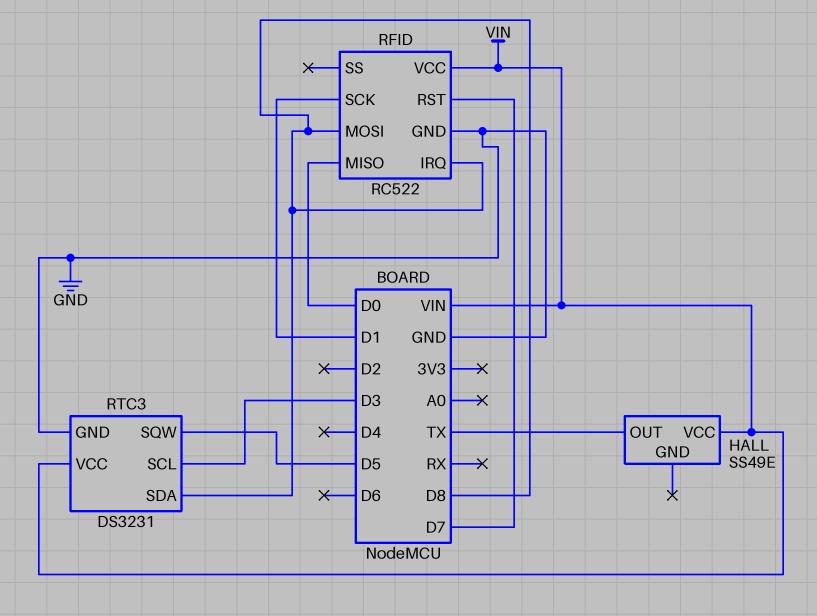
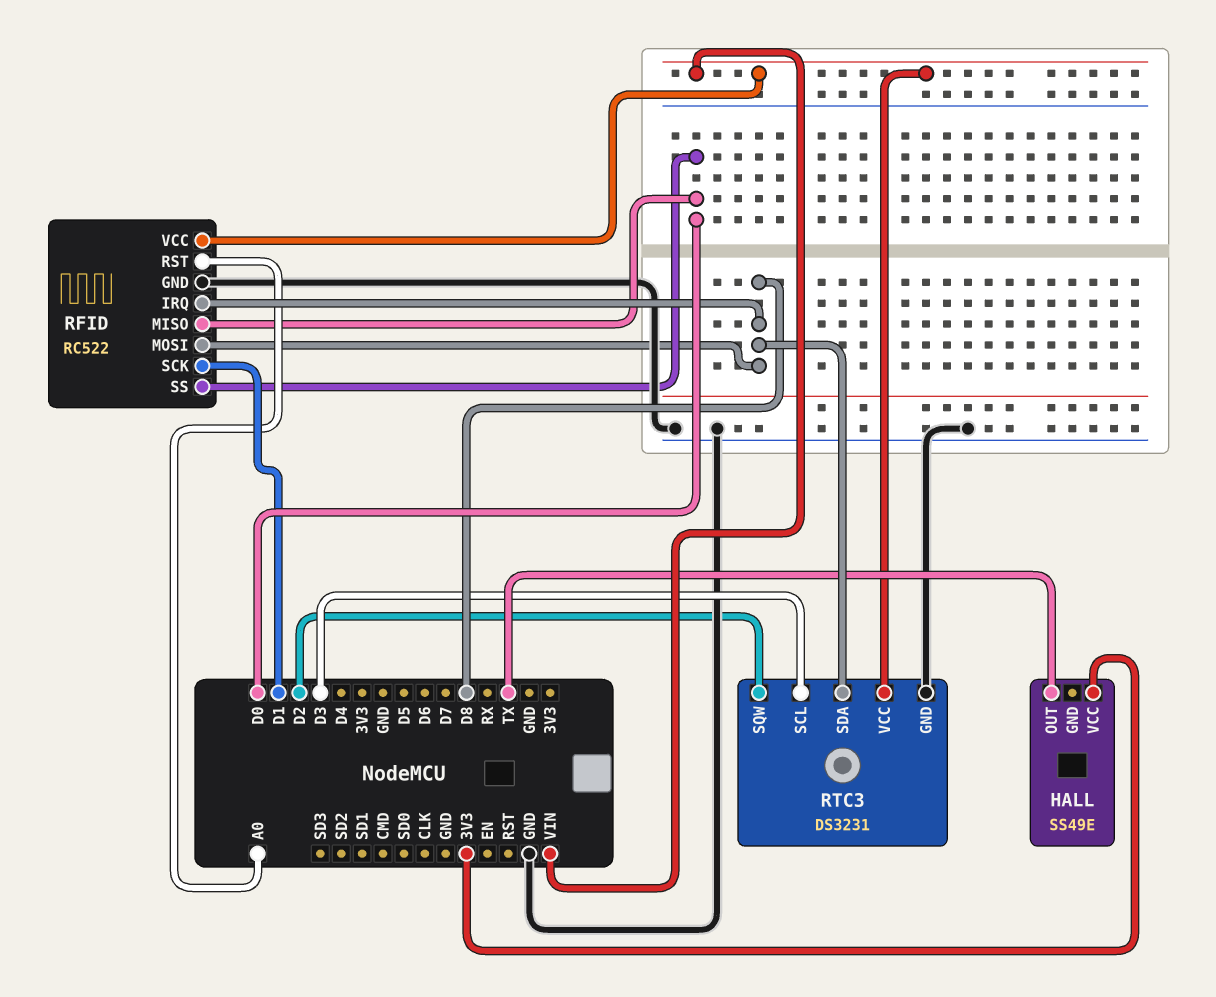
HALL pin VCC: VIN -> 3V3
RFID pin RST: D7 -> A0
RFID pin SS: none -> D0
RTC3 pin SQW: D5 -> D2

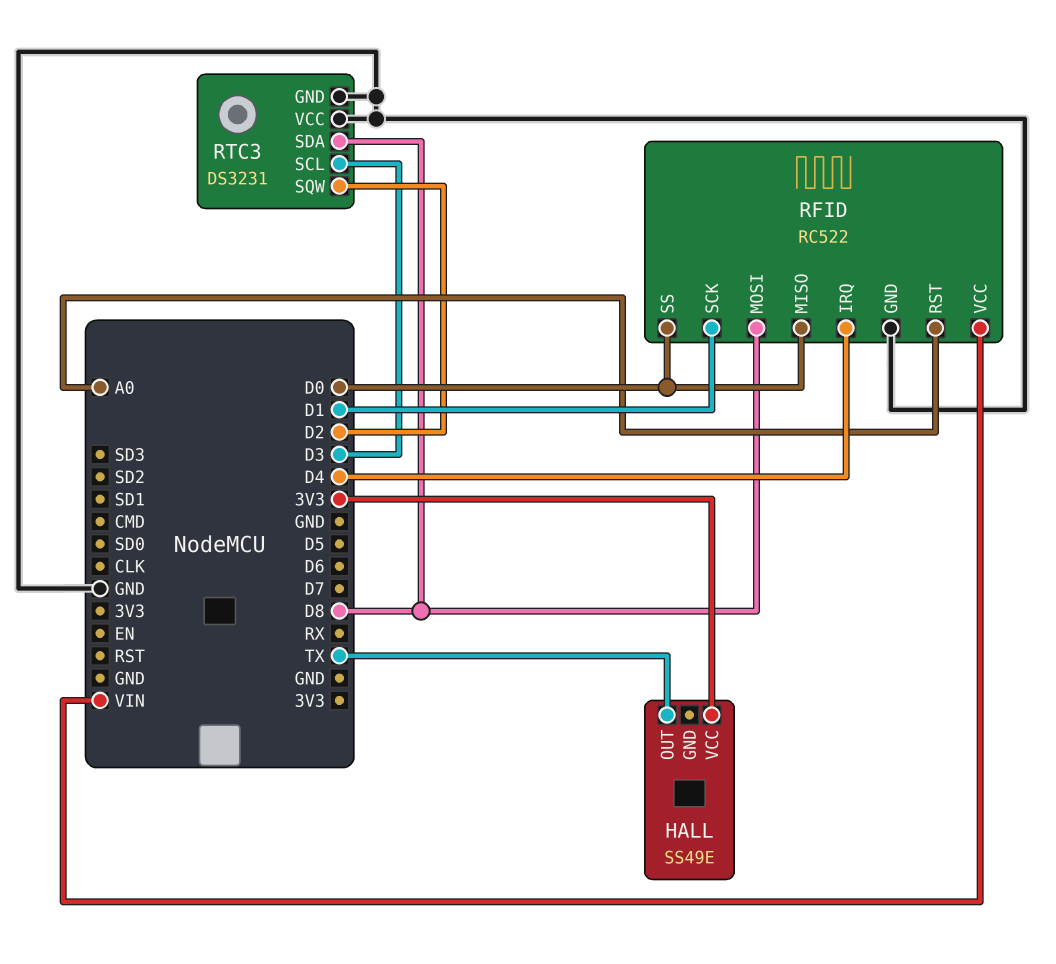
RFID pin IRQ: D8 -> D4
RTC3 pin VCC: VIN -> GND

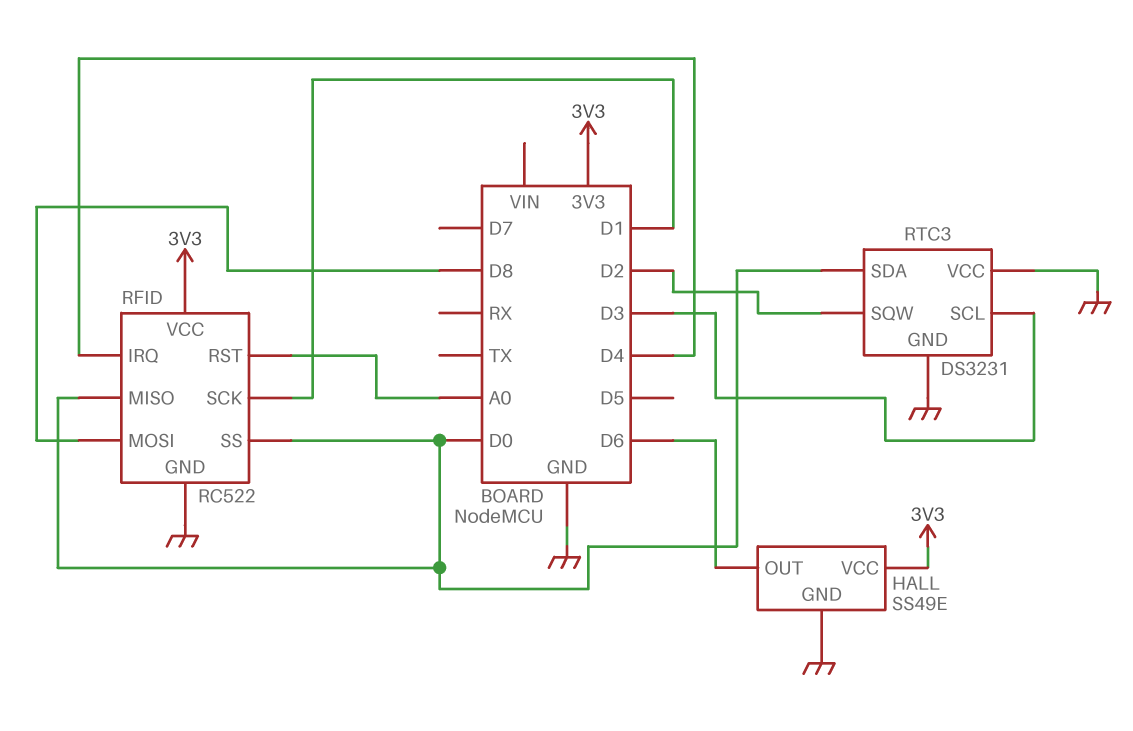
HALL pin GND: none -> GND
HALL pin OUT: TX -> D6
RFID pin VCC: VIN -> 3V3
RTC3 pin SDA: D8 -> D0

